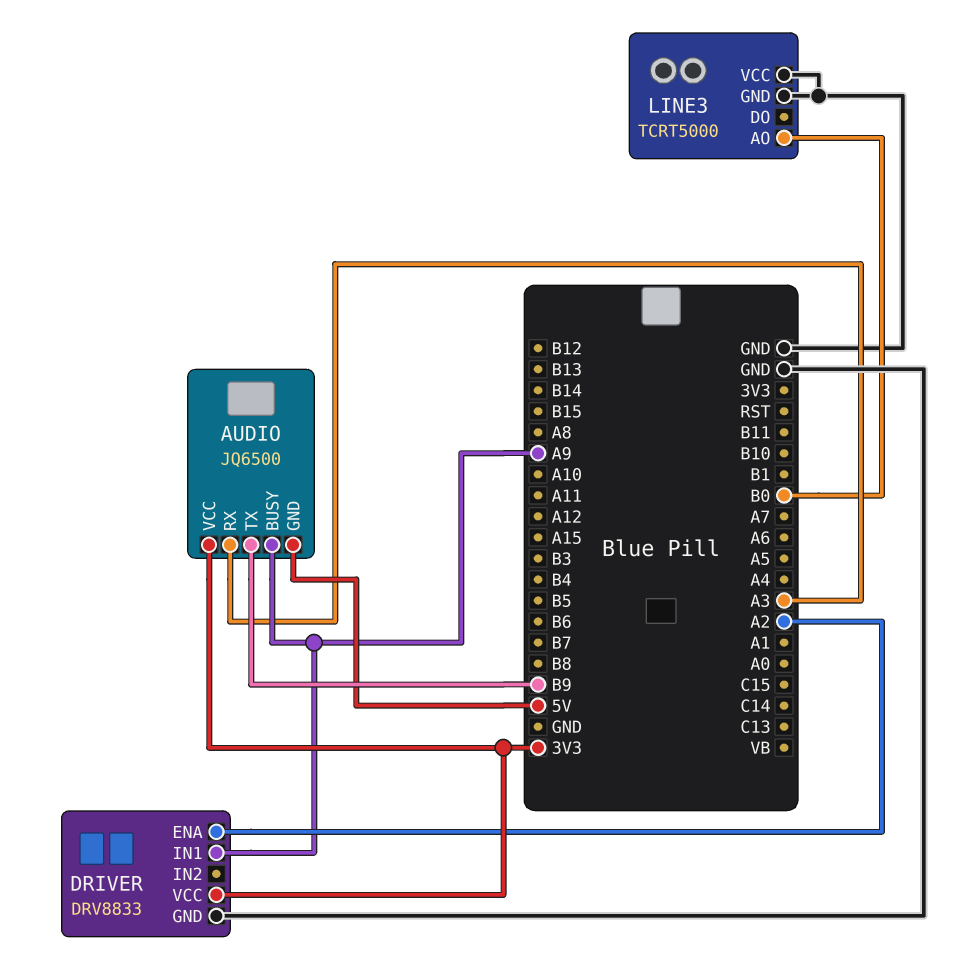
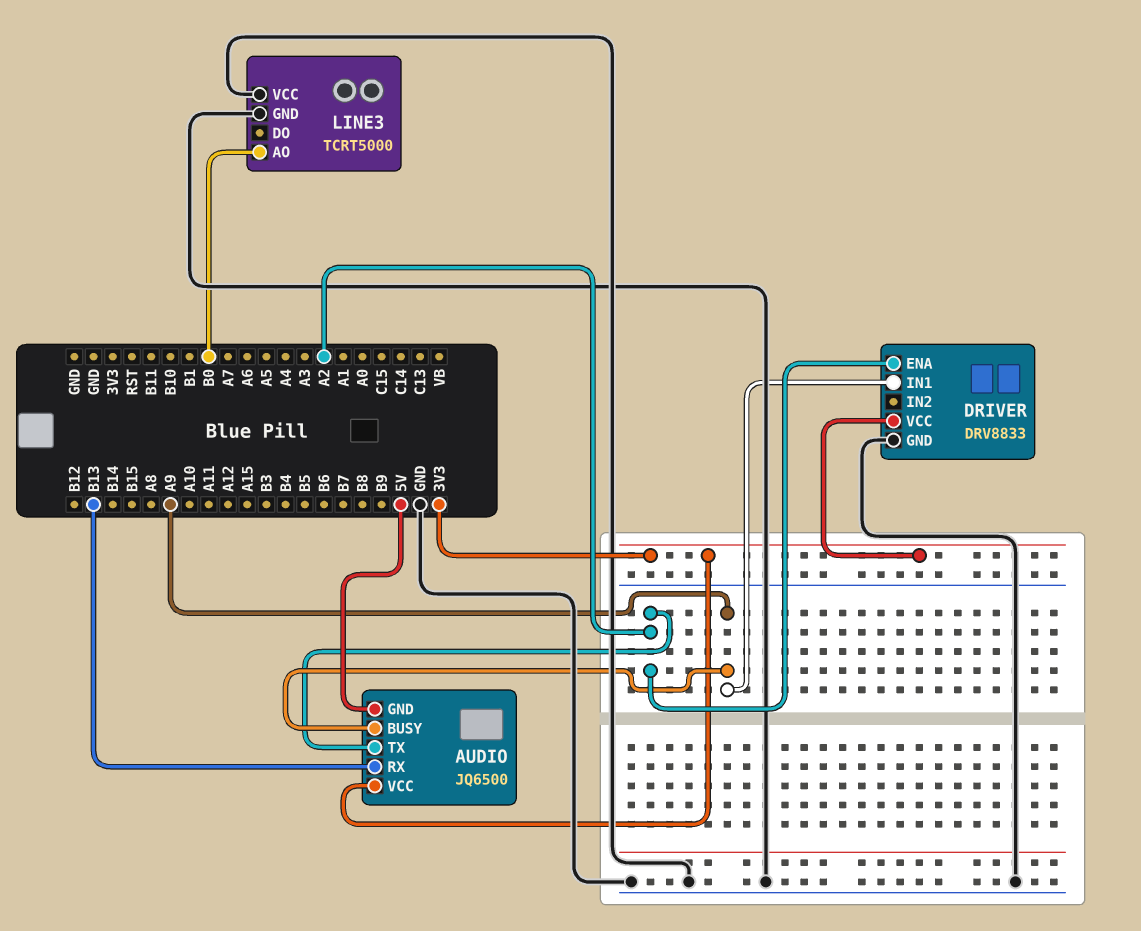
AUDIO pin RX: A3 -> B13
AUDIO pin TX: B9 -> A2

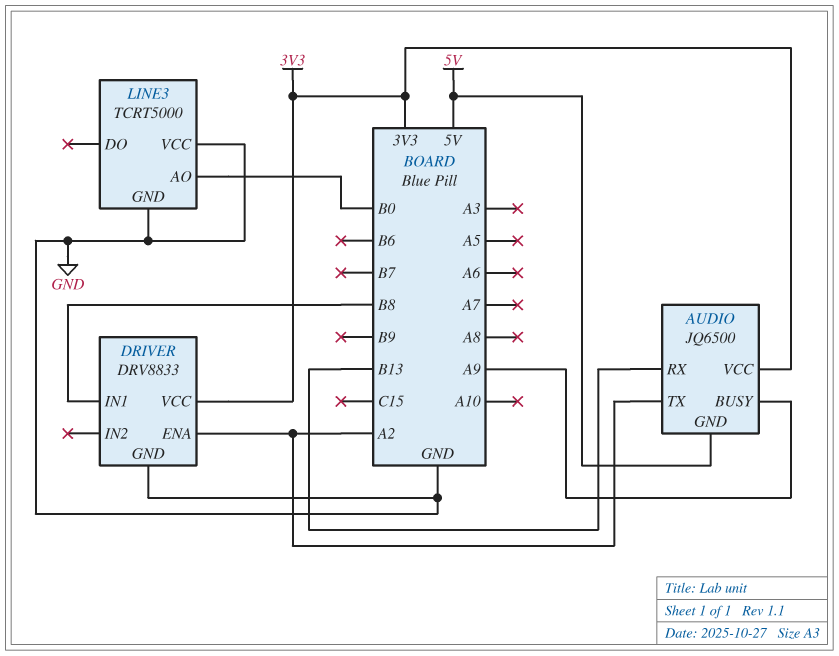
DRIVER pin IN1: A9 -> B8

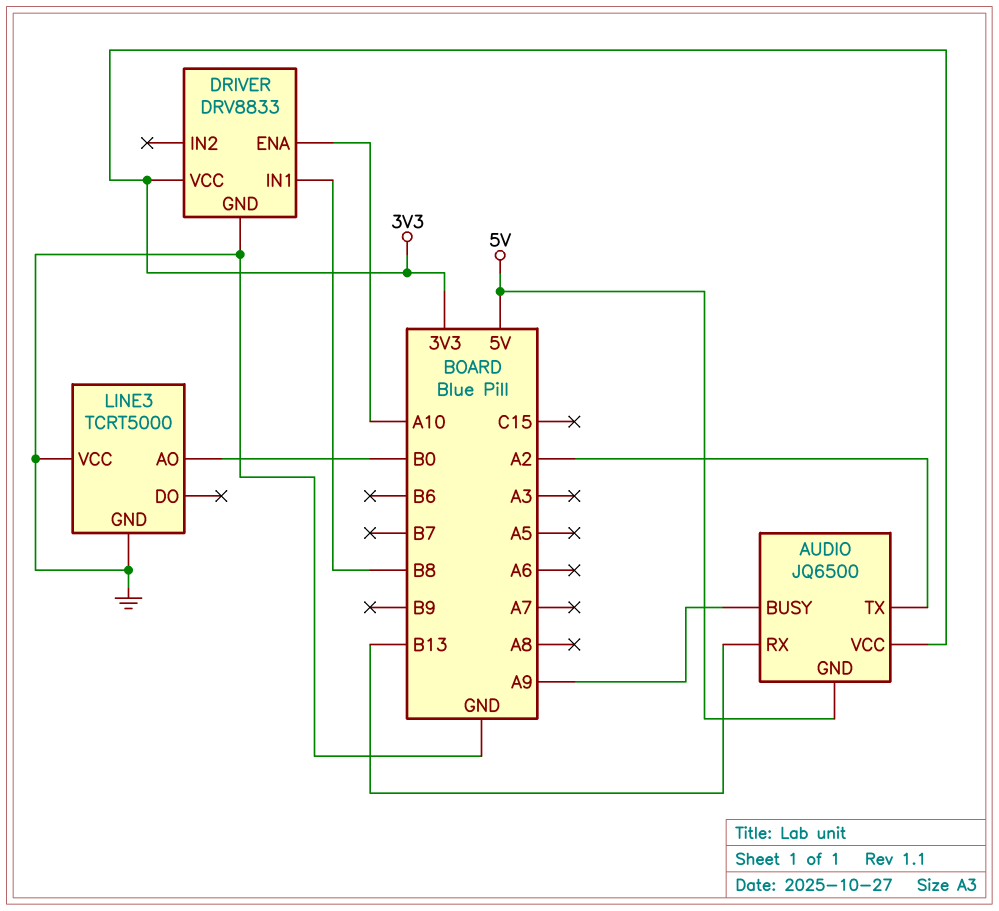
DRIVER pin ENA: A2 -> A10

